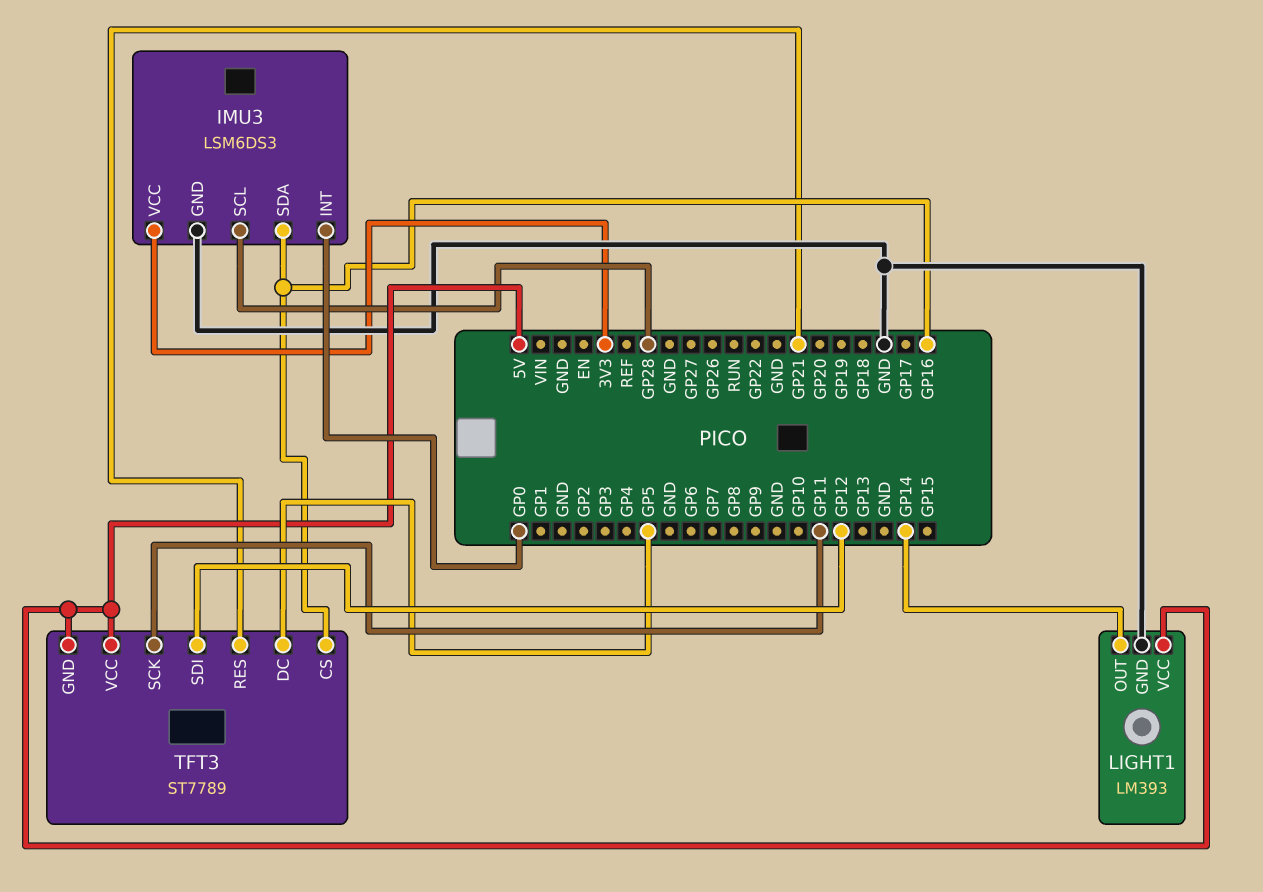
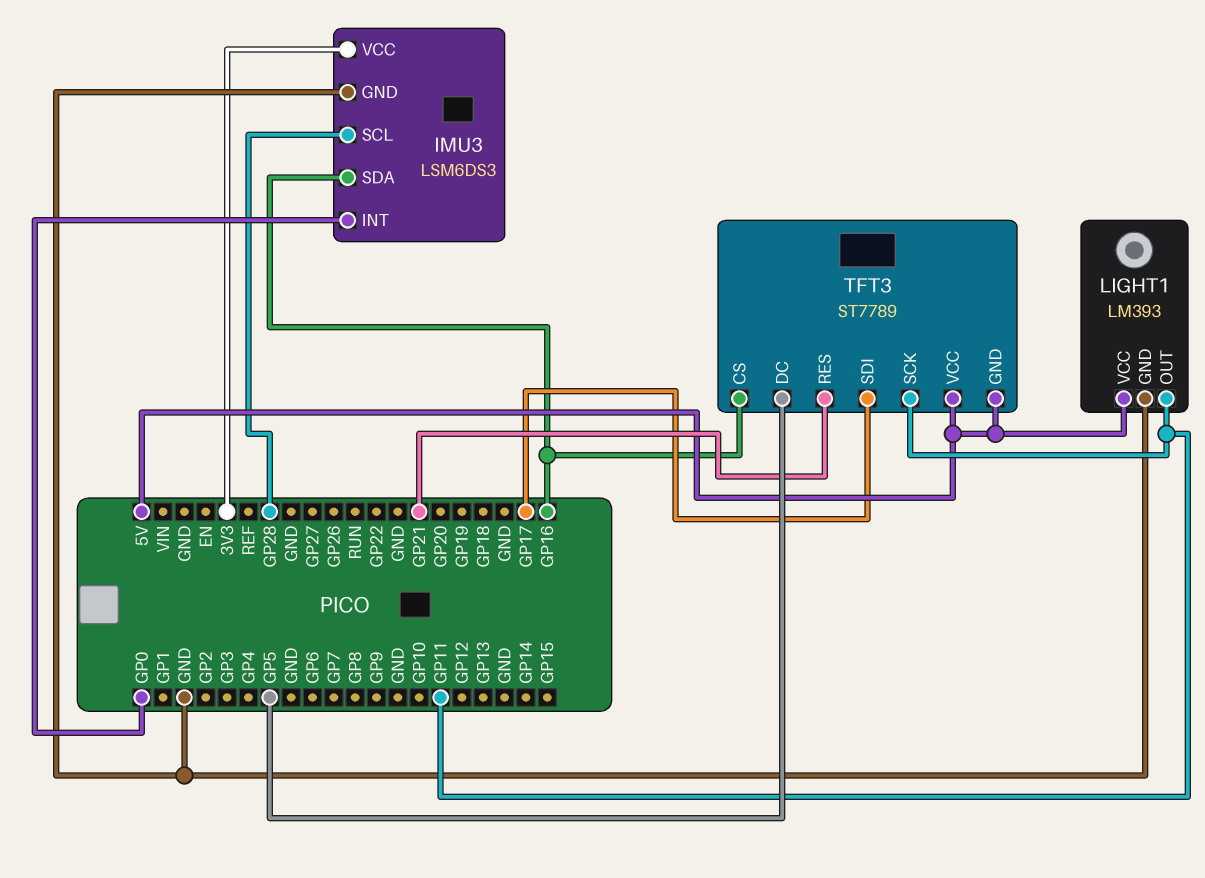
LIGHT1 pin OUT: GP14 -> GP11
TFT3 pin SDI: GP12 -> GP17

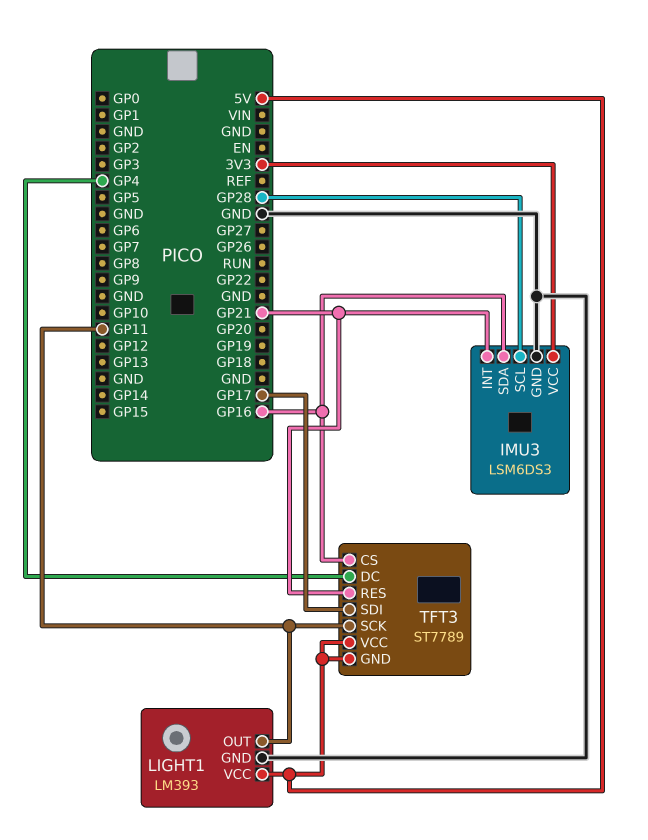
IMU3 pin INT: GP0 -> GP21
TFT3 pin DC: GP5 -> GP4

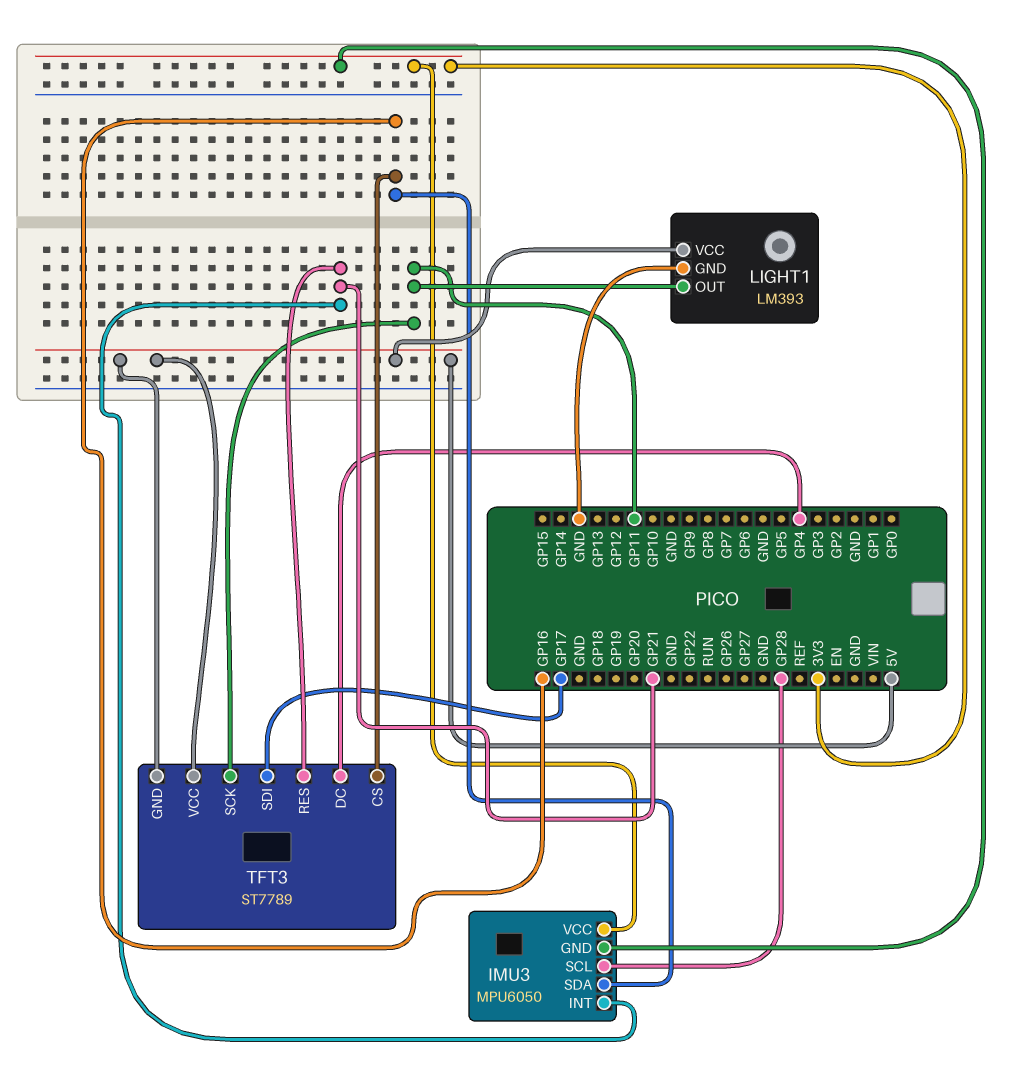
IMU3: LSM6DS3 -> MPU6050
IMU3 pin GND: GND -> 3V3

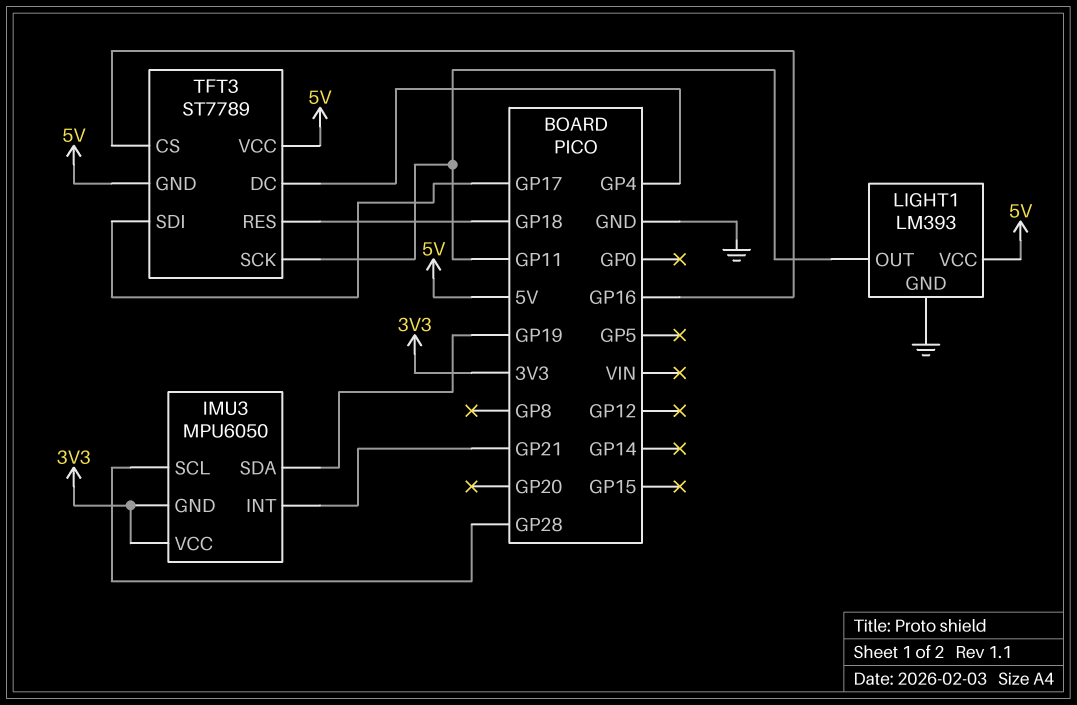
IMU3 pin SDA: GP16 -> GP19
TFT3 pin RES: GP21 -> GP18

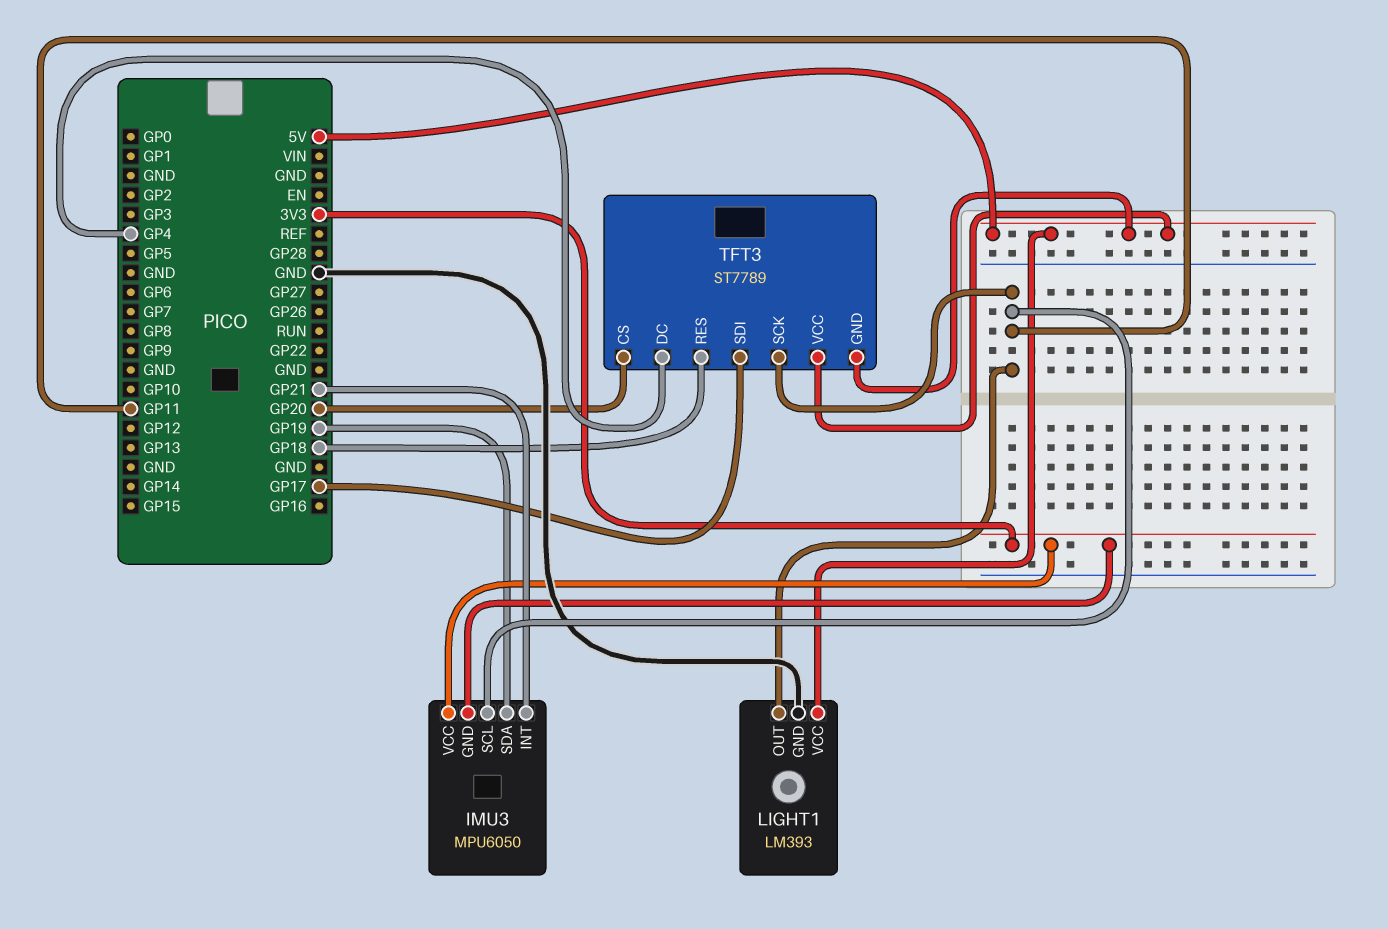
IMU3 pin SCL: GP28 -> GP11
TFT3 pin CS: GP16 -> GP20

